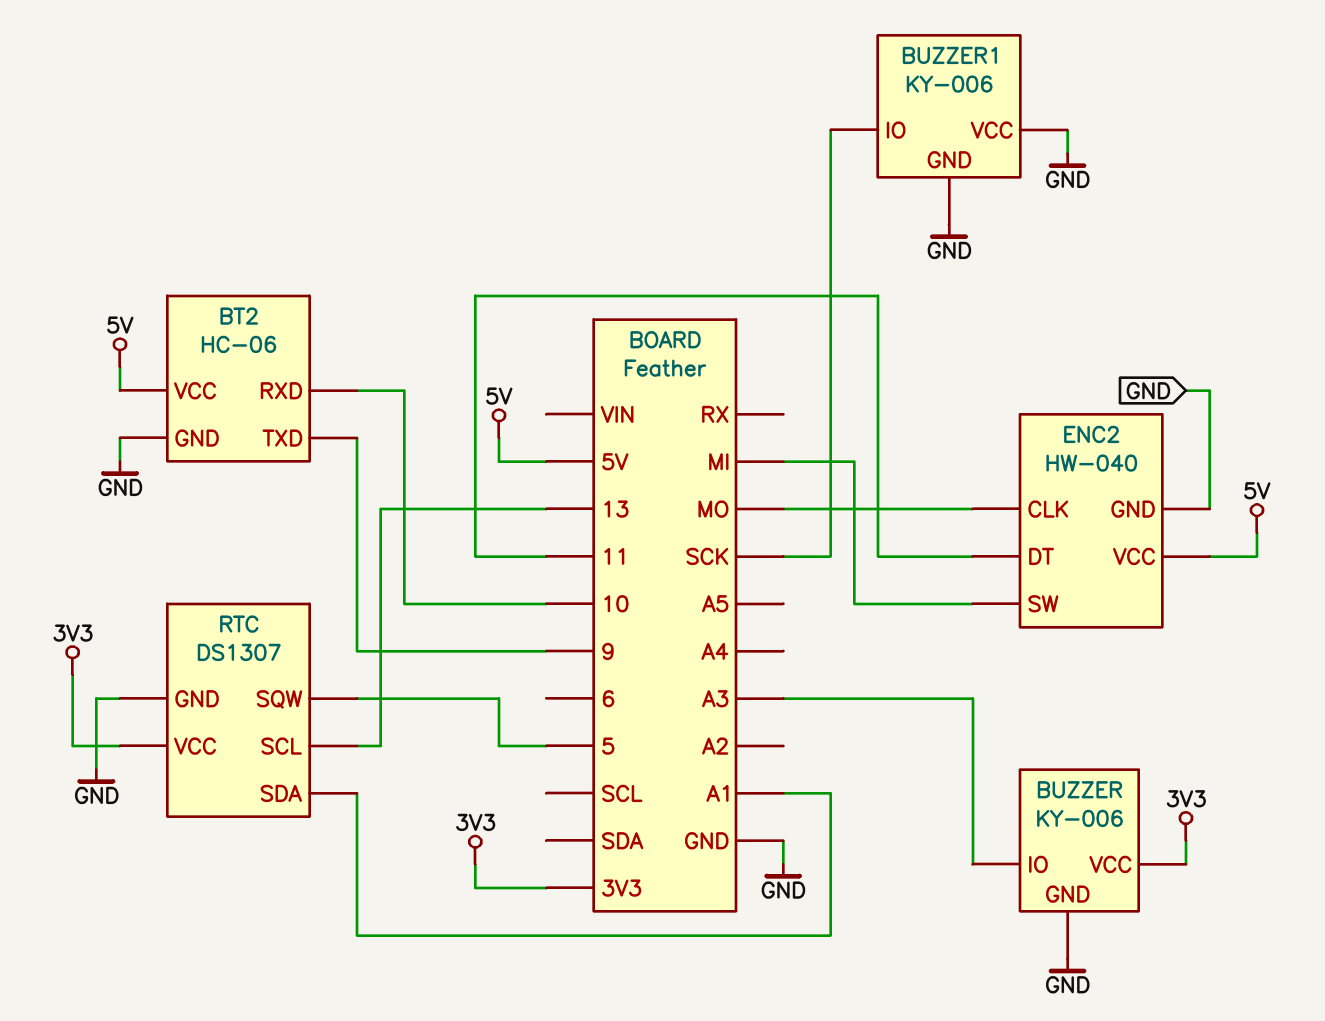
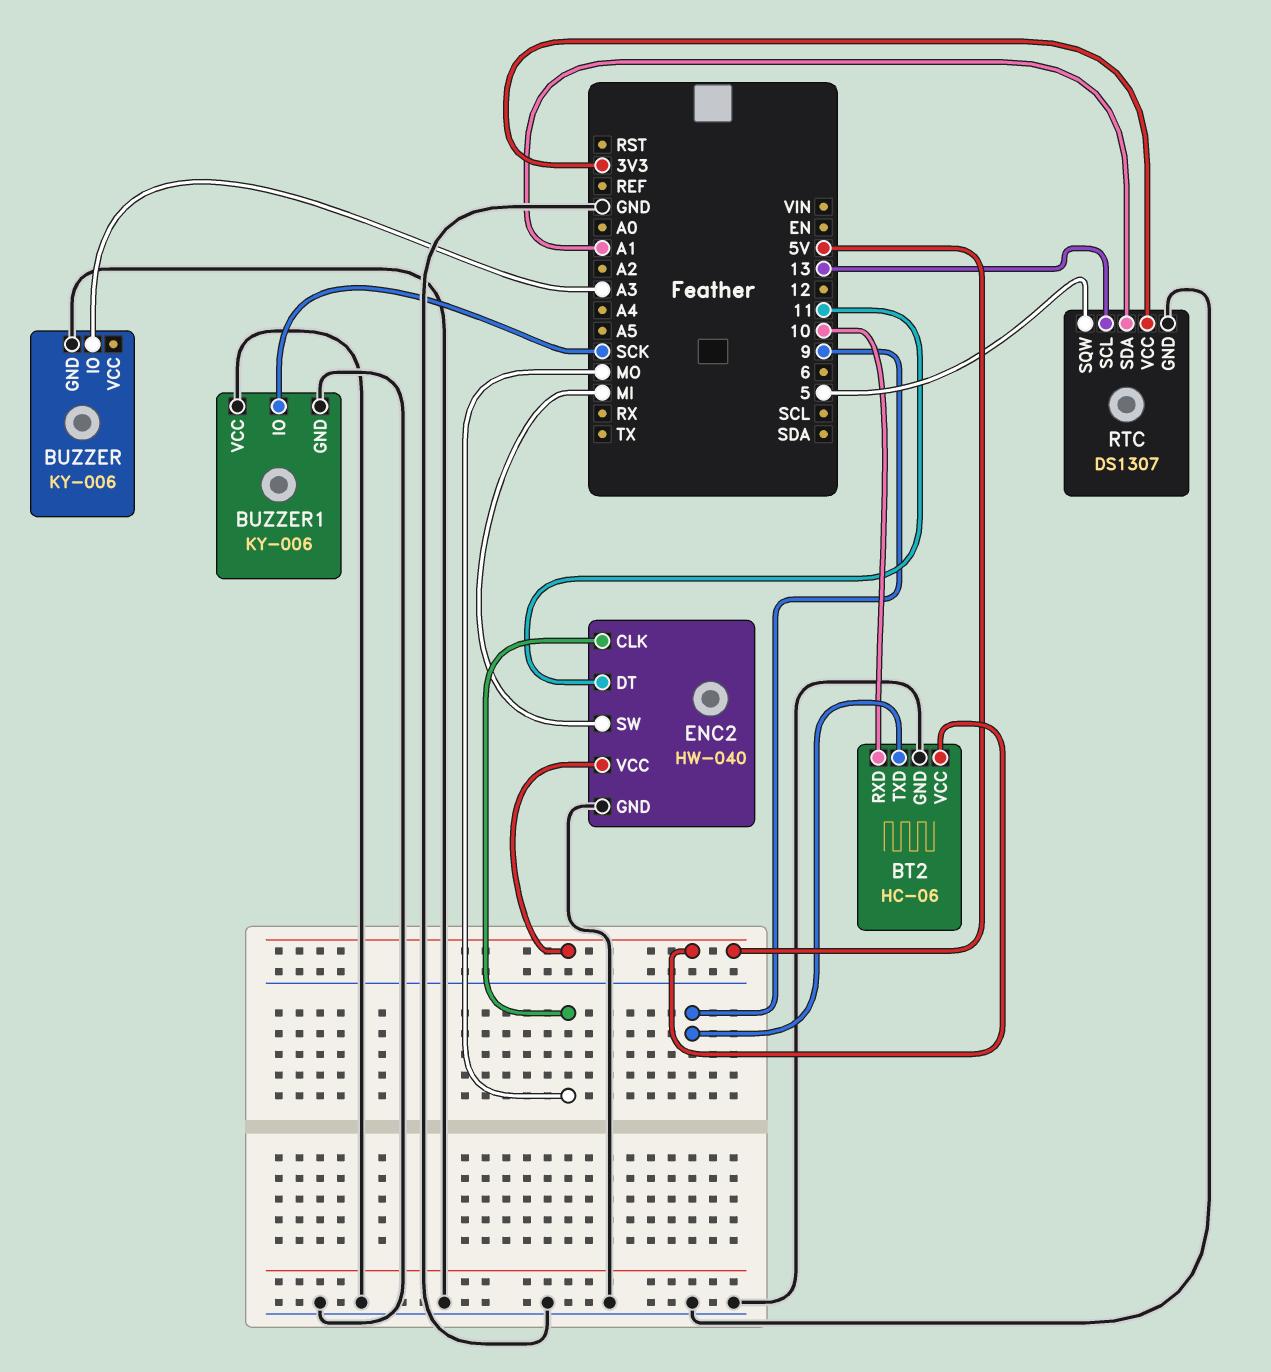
BUZZER pin VCC: 3V3 -> none

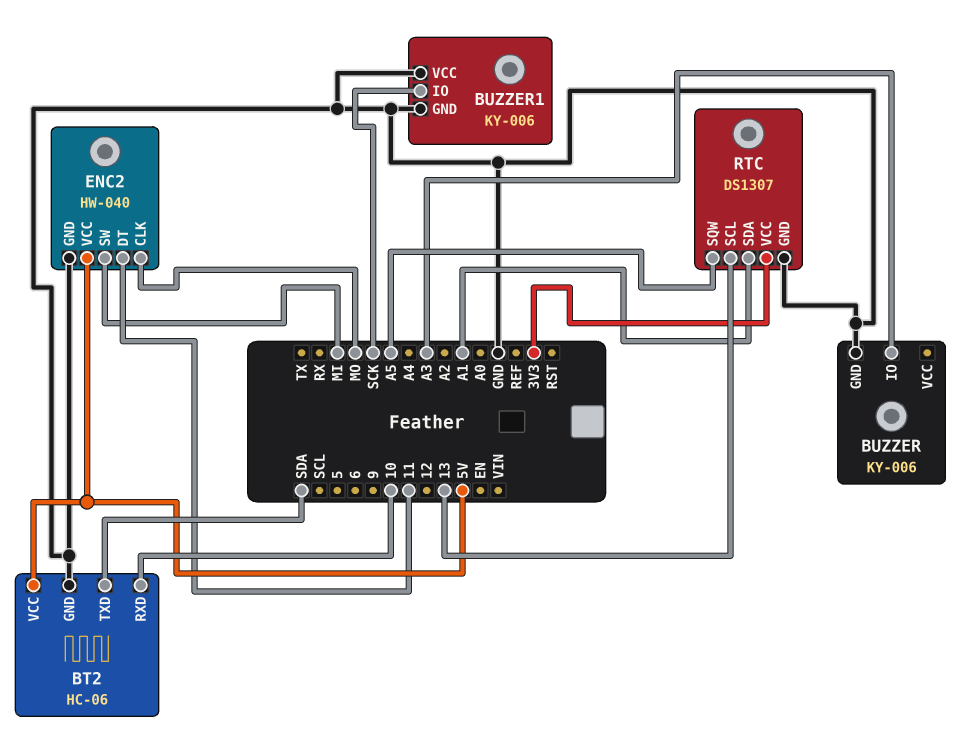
BT2 pin TXD: 9 -> SDA
RTC pin SQW: 5 -> A5

